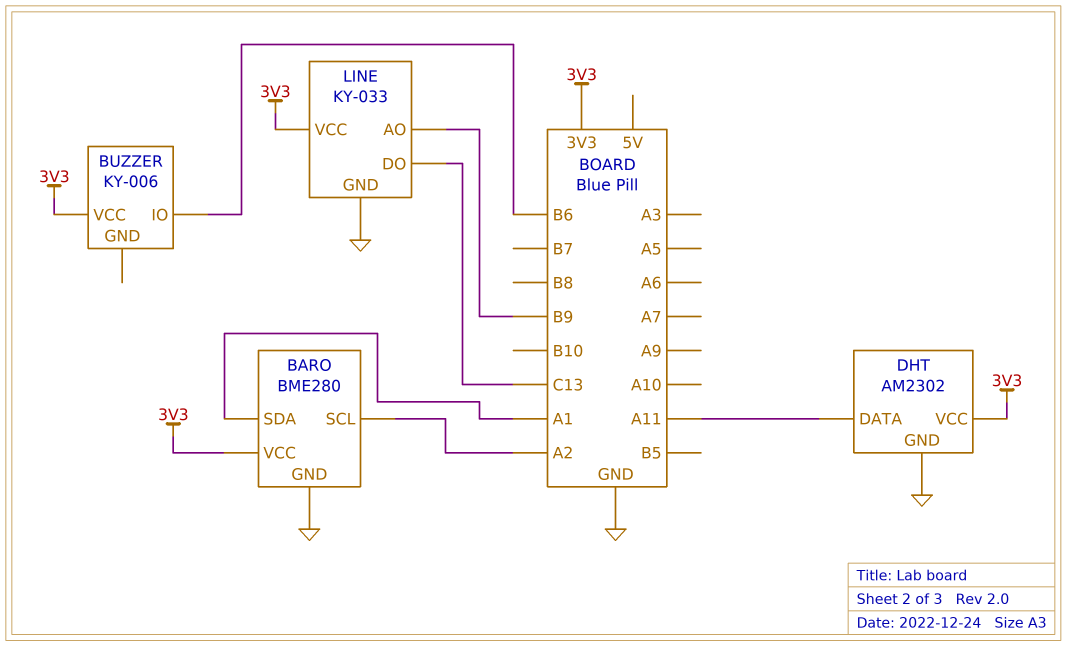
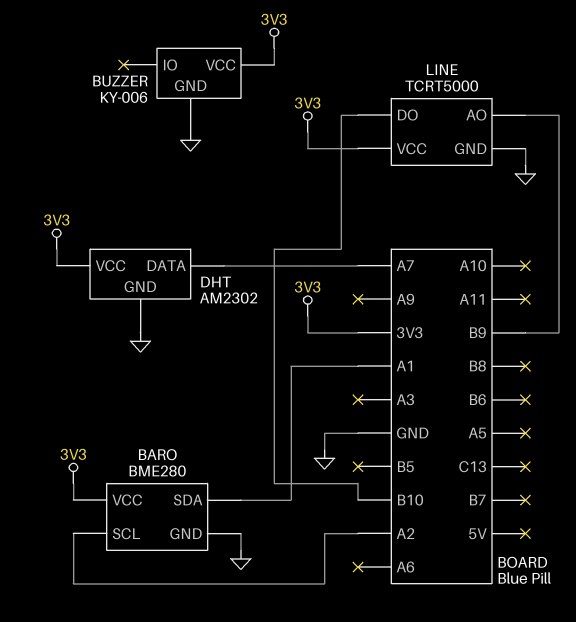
BUZZER pin GND: none -> GND
BUZZER pin IO: B6 -> none
DHT pin DATA: A11 -> A7
LINE: KY-033 -> TCRT5000
LINE pin DO: C13 -> B10

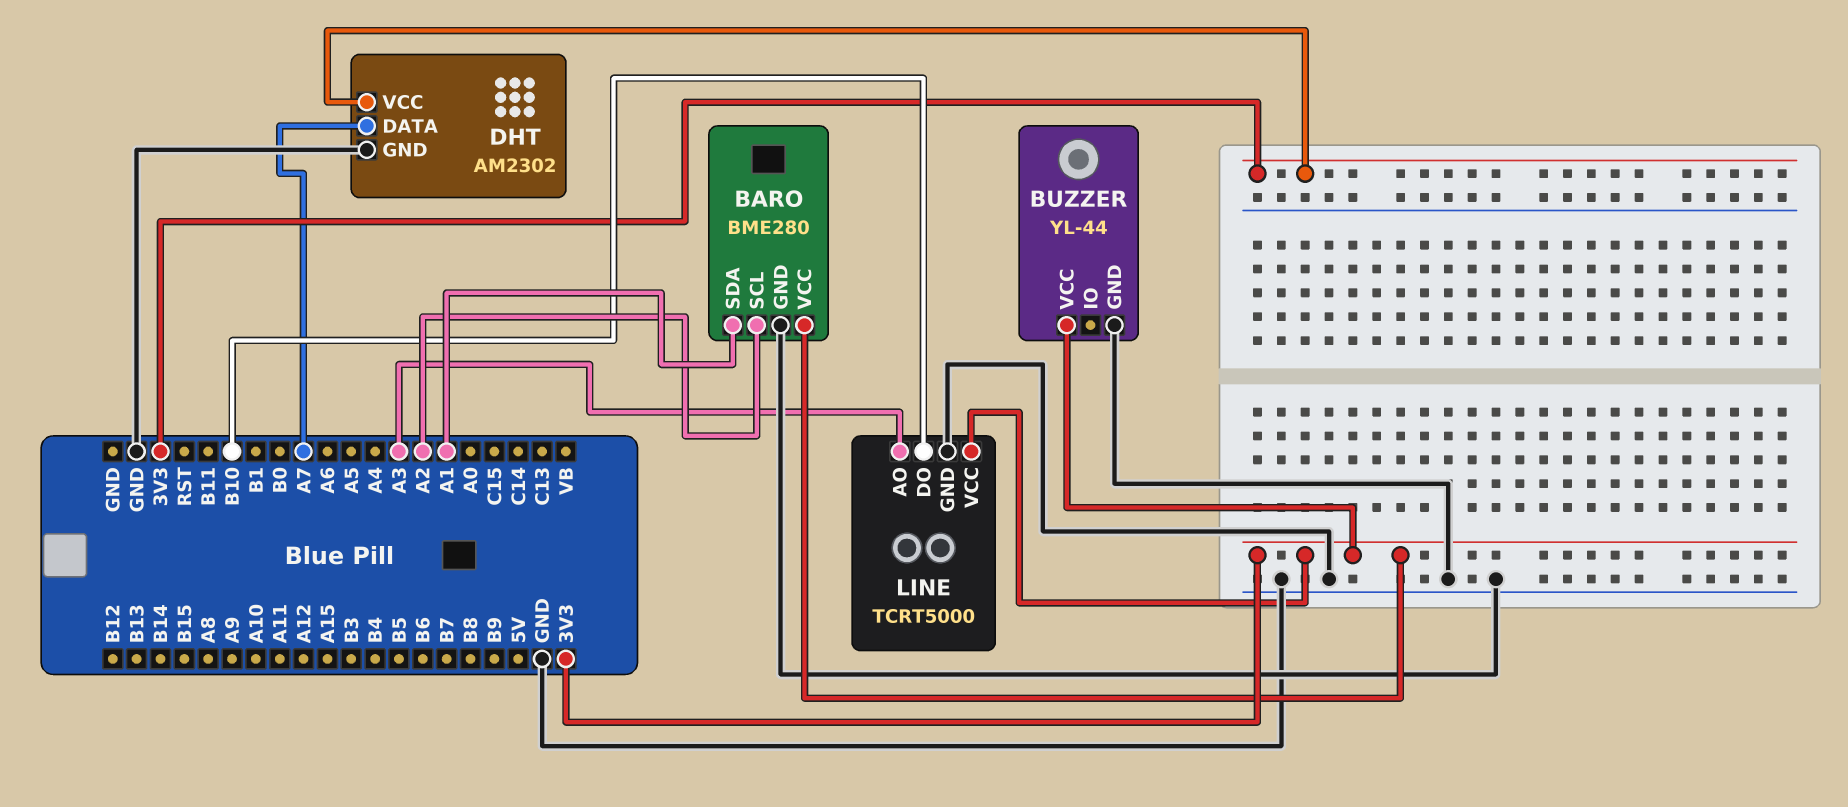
BUZZER: KY-006 -> YL-44
LINE pin AO: B9 -> A3

